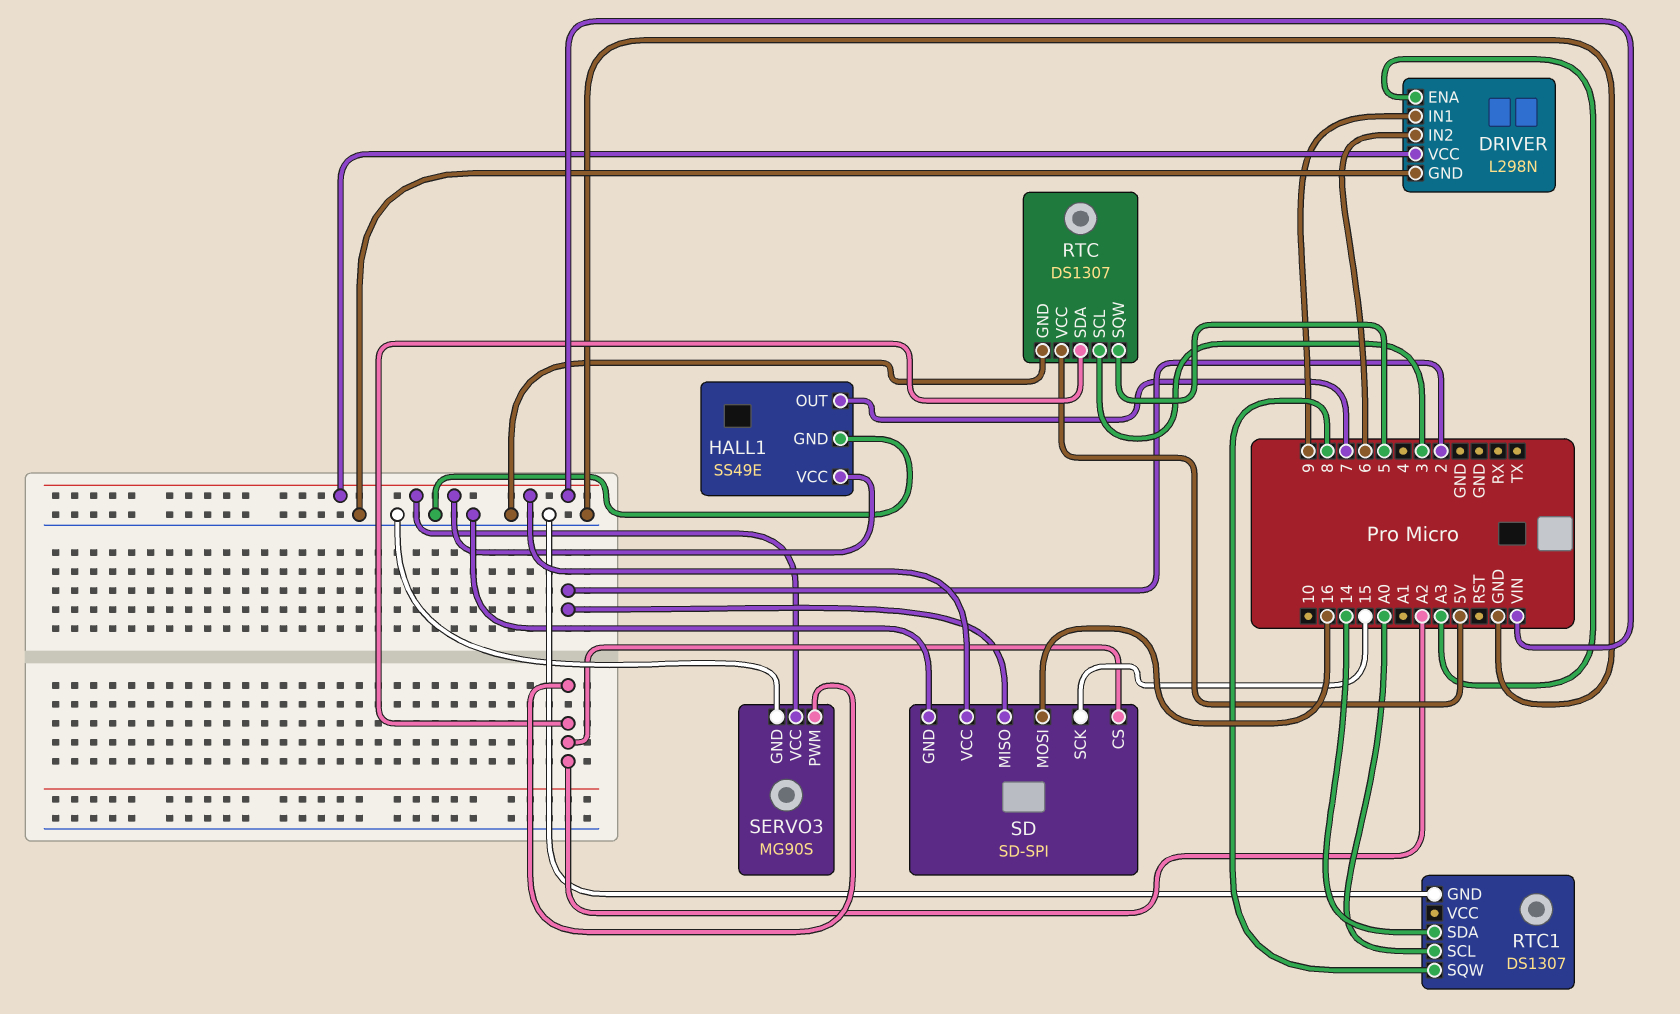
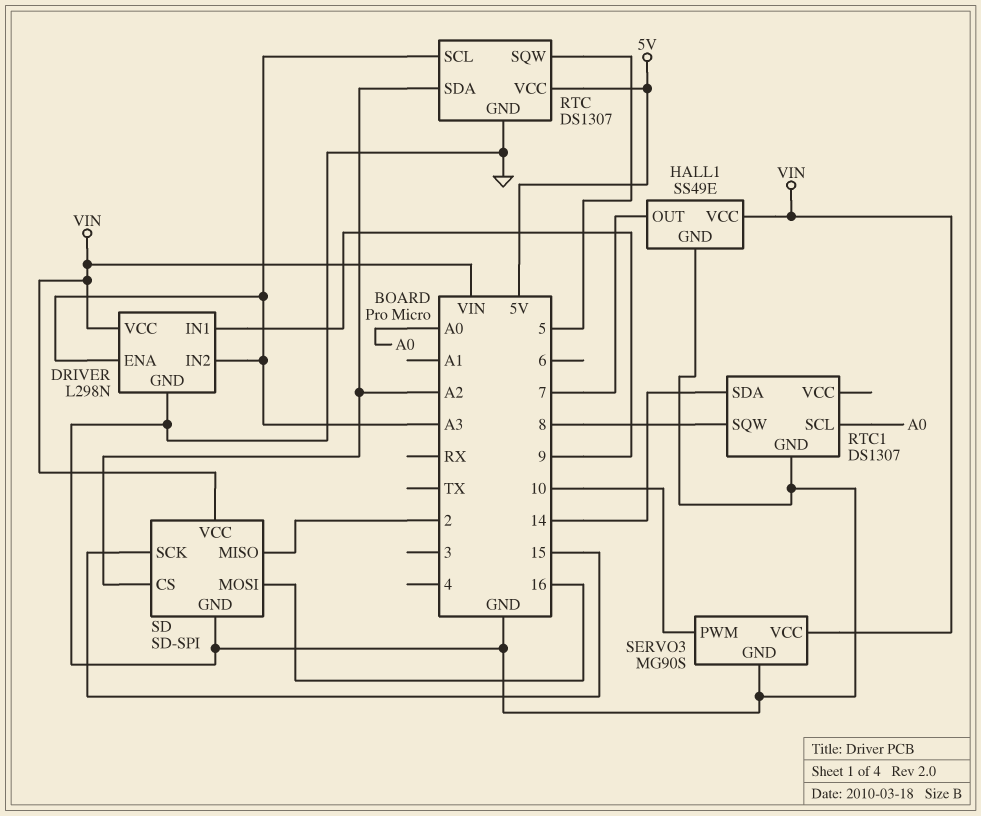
DRIVER pin IN2: 6 -> A3
RTC pin SCL: 3 -> A3
SERVO3 pin PWM: A2 -> 10

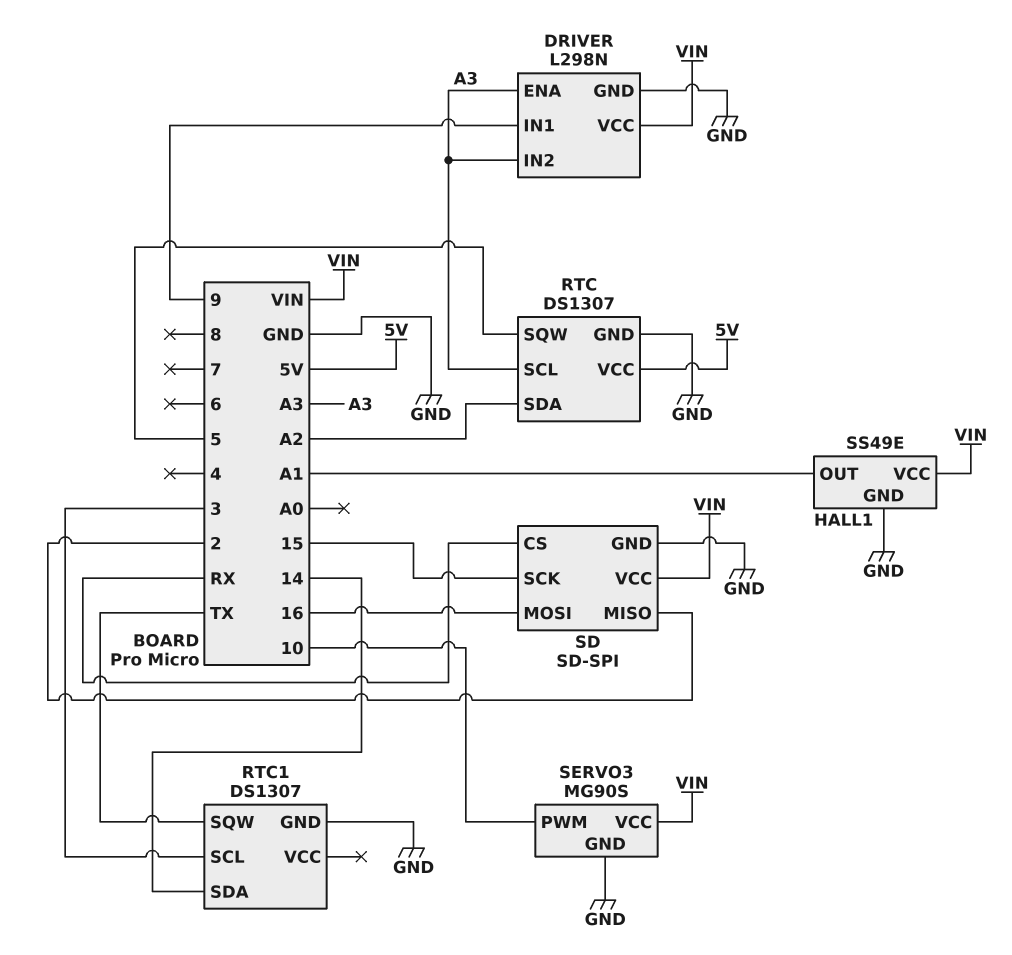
HALL1 pin OUT: 7 -> A1
RTC1 pin SCL: A0 -> 3
RTC1 pin SQW: 8 -> TX
SD pin CS: A2 -> RX

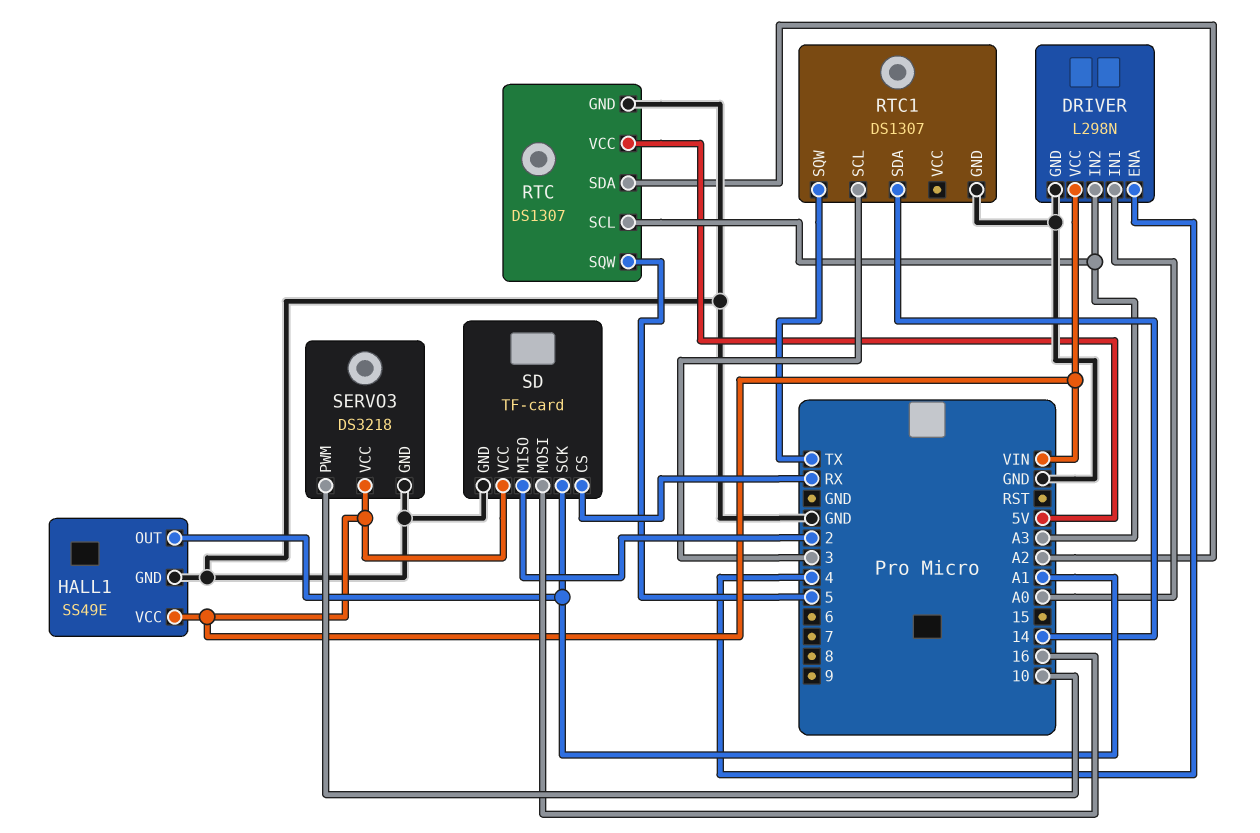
DRIVER pin ENA: A3 -> 4
DRIVER pin IN1: 9 -> A0
SD: SD-SPI -> TF-card
SD pin SCK: 15 -> A1
SERVO3: MG90S -> DS3218

